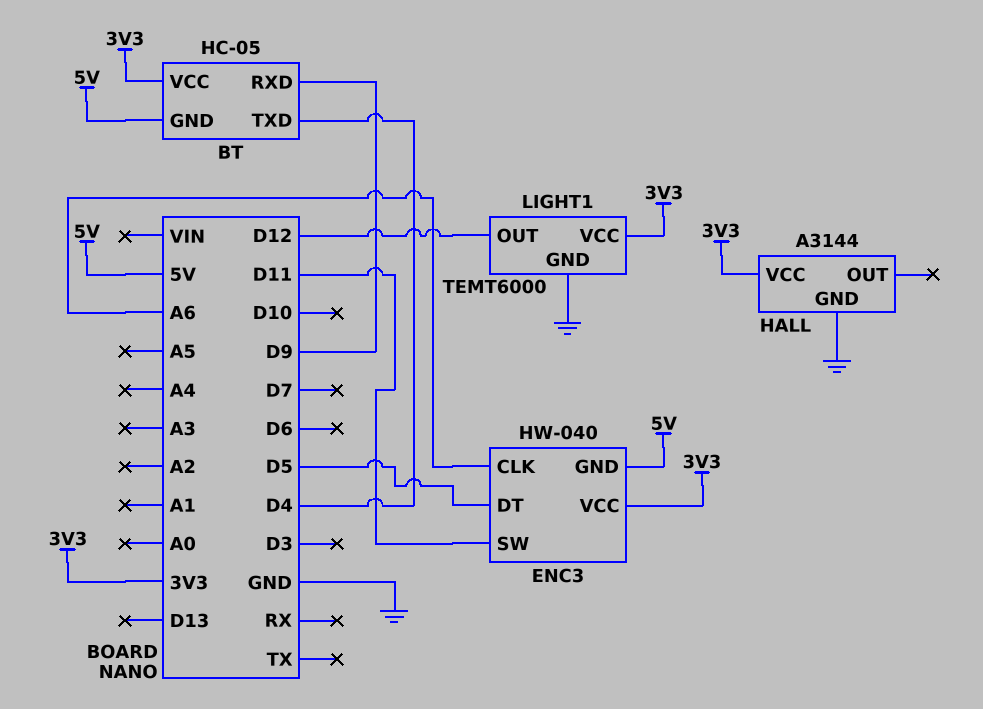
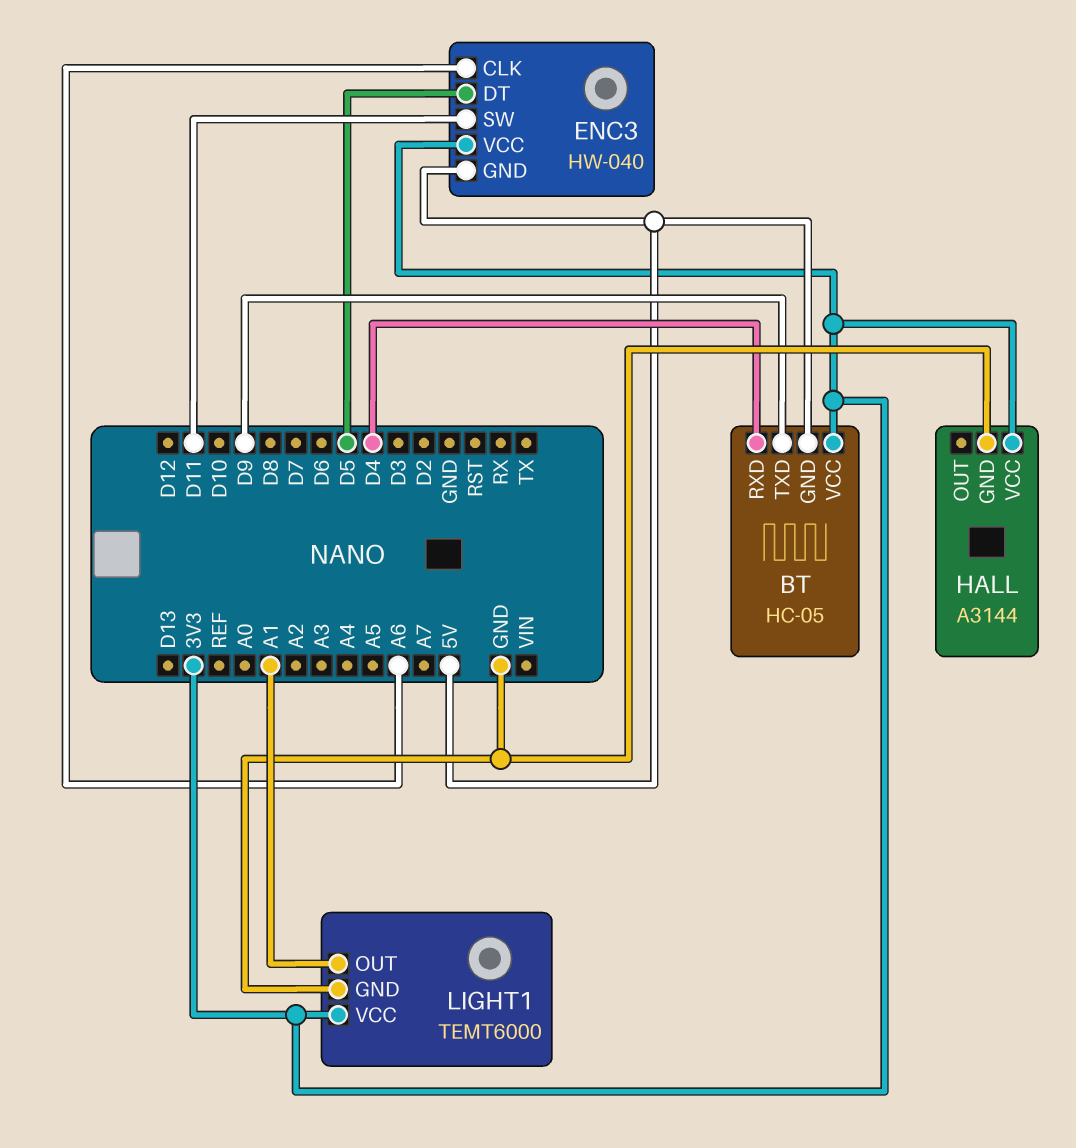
BT pin RXD: D9 -> D4
BT pin TXD: D4 -> D9
LIGHT1 pin OUT: D12 -> A1

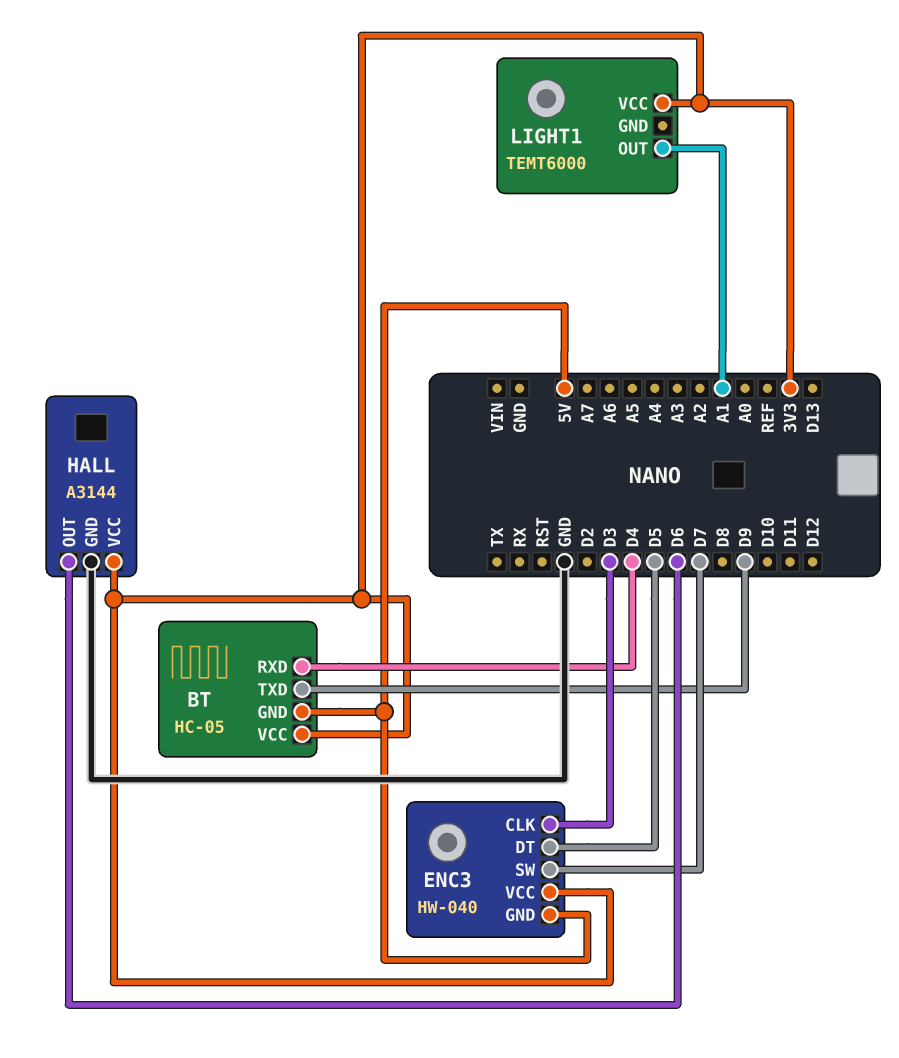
ENC3 pin CLK: A6 -> D3
ENC3 pin SW: D11 -> D7
HALL pin OUT: none -> D6
LIGHT1 pin GND: GND -> none

